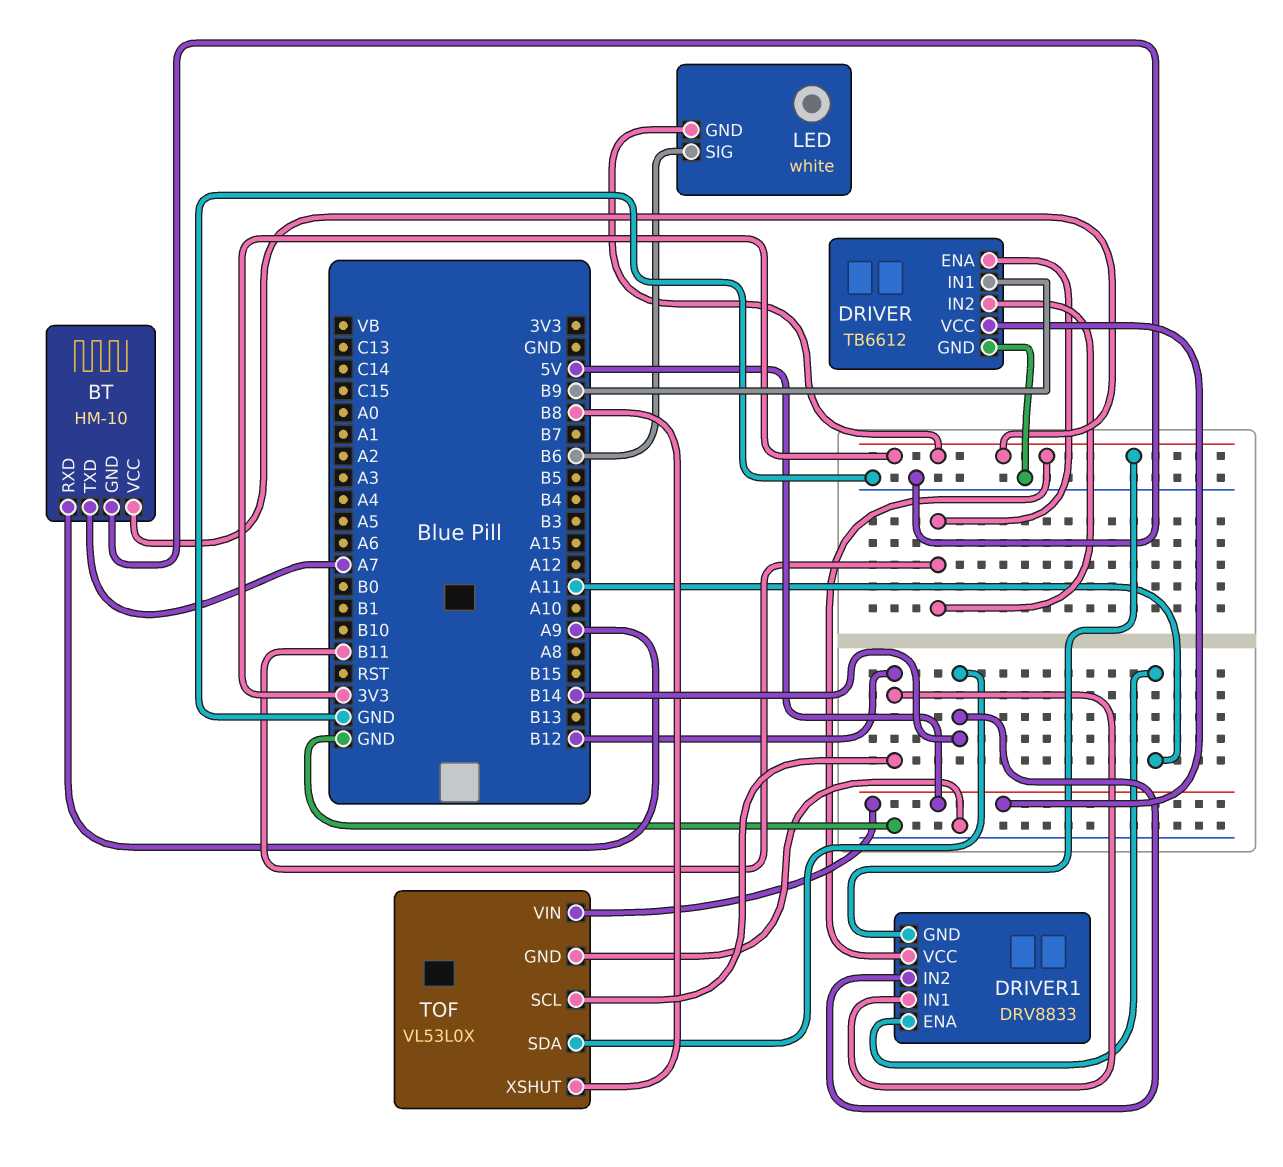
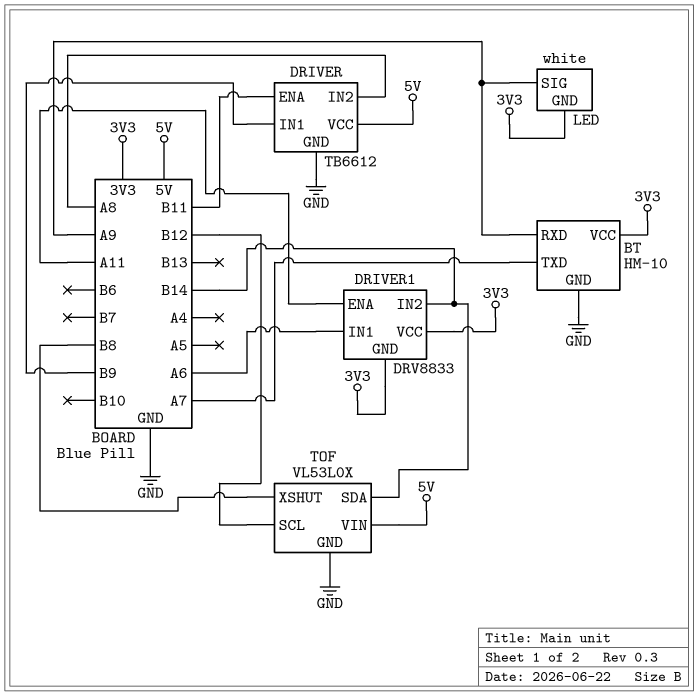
DRIVER pin IN2: B11 -> A8
DRIVER1 pin IN1: B12 -> A6
LED pin SIG: B6 -> A9

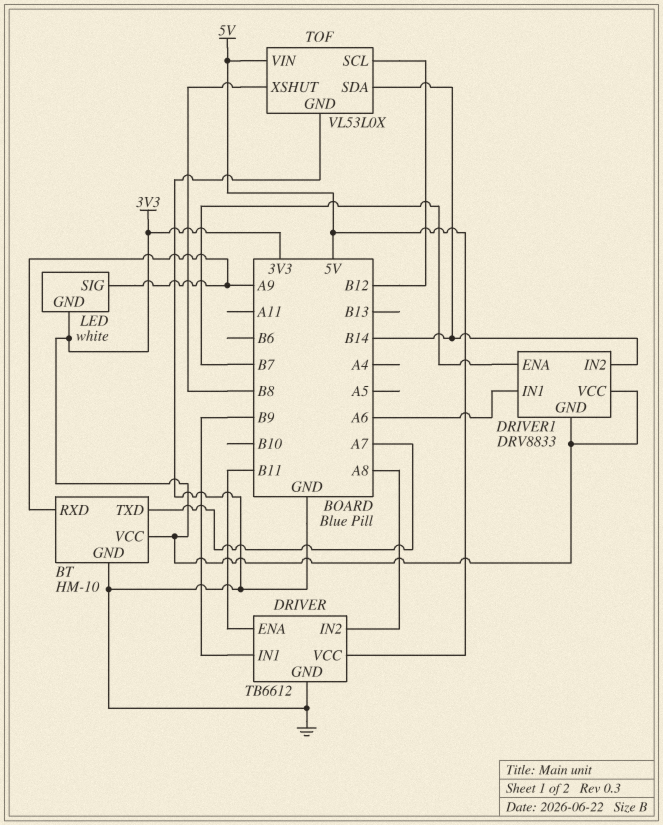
DRIVER1 pin ENA: A11 -> B7

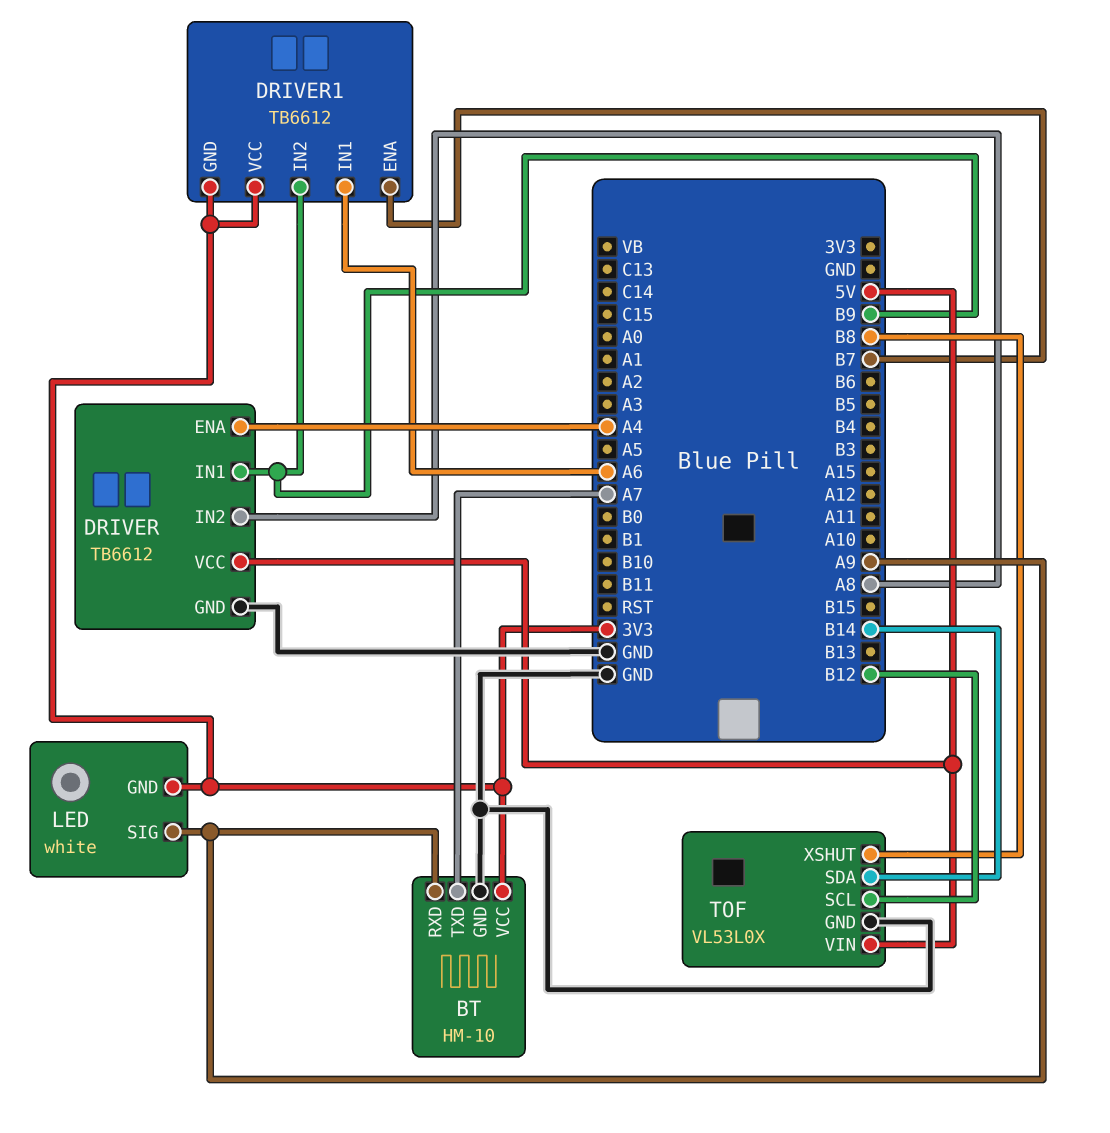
DRIVER pin ENA: B11 -> A4
DRIVER1: DRV8833 -> TB6612
DRIVER1 pin IN2: B14 -> B9

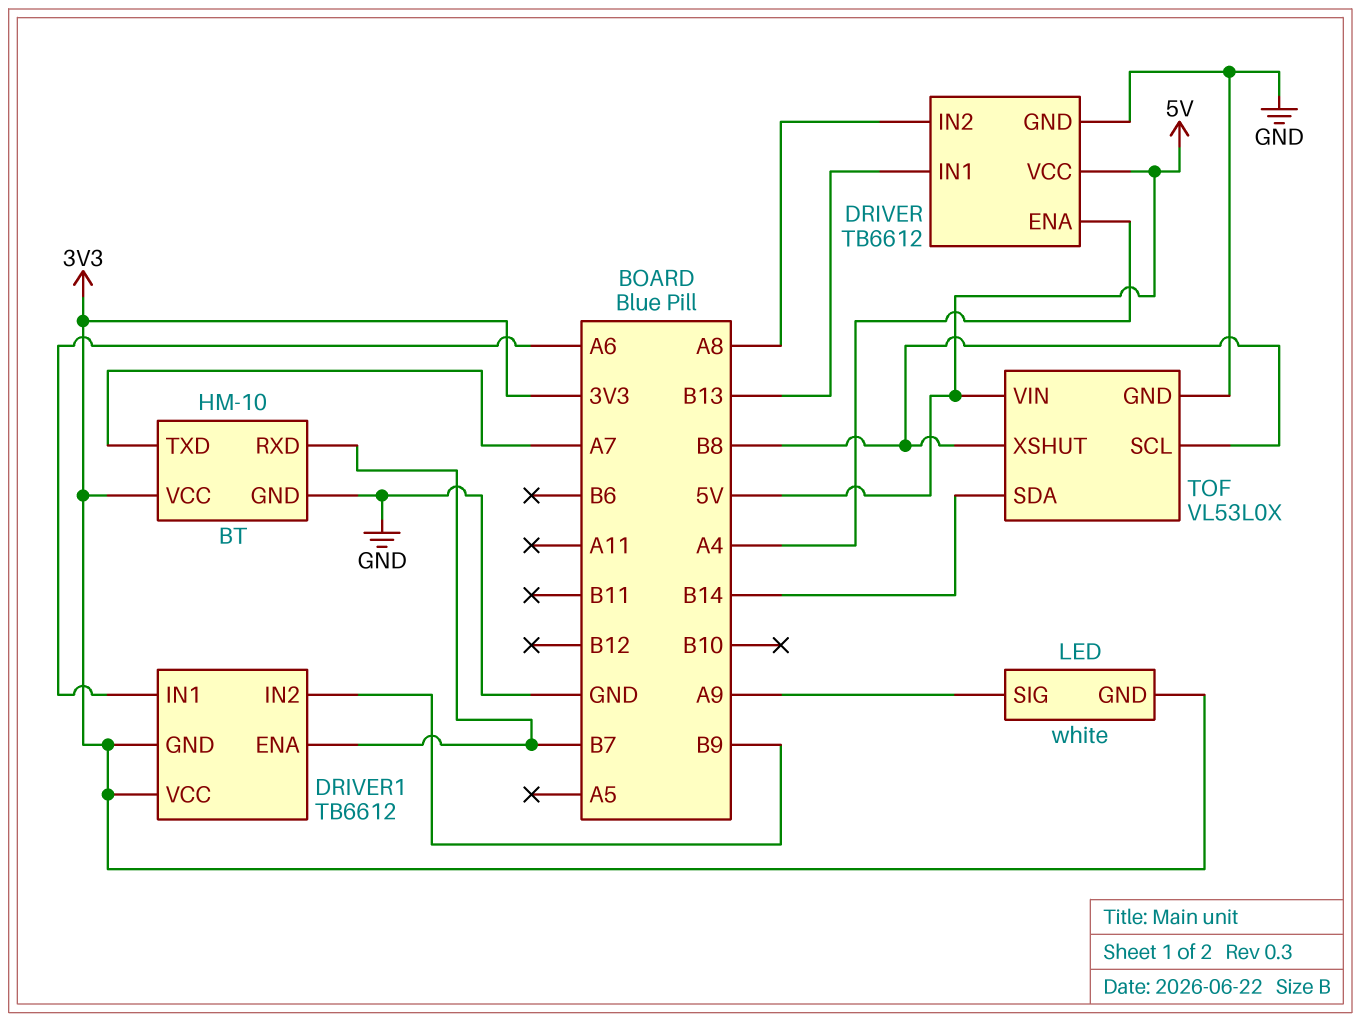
BT pin RXD: A9 -> B7
DRIVER pin IN1: B9 -> B13
TOF pin SCL: B12 -> B8

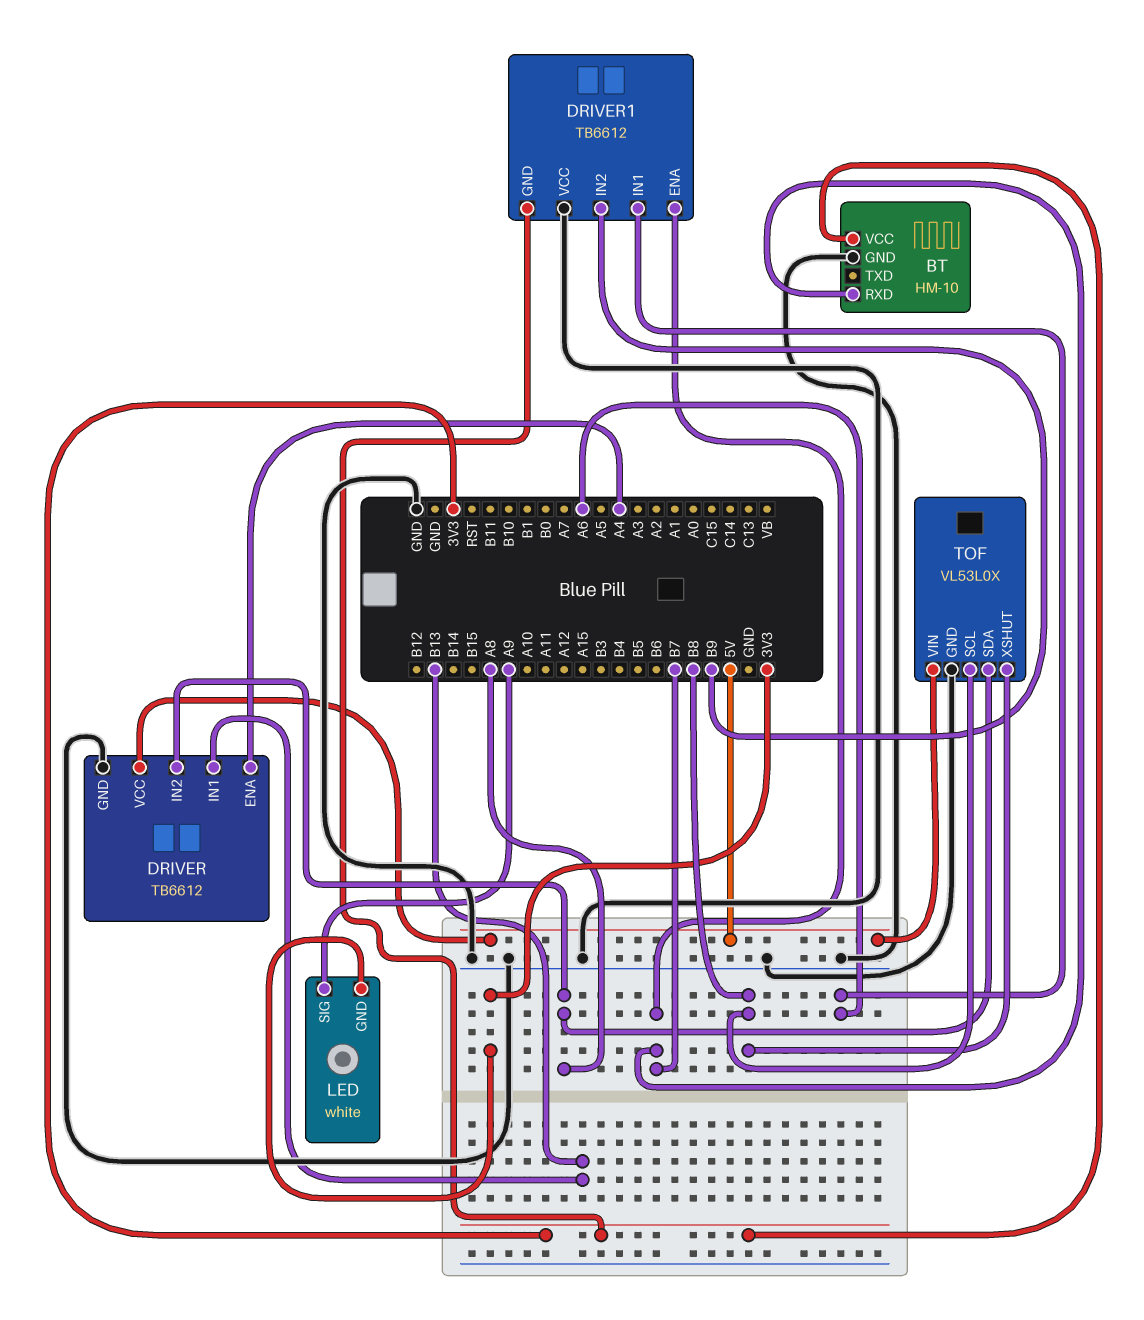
BT pin TXD: A7 -> none
DRIVER1 pin VCC: 3V3 -> GND
TOF pin SDA: B14 -> A8

